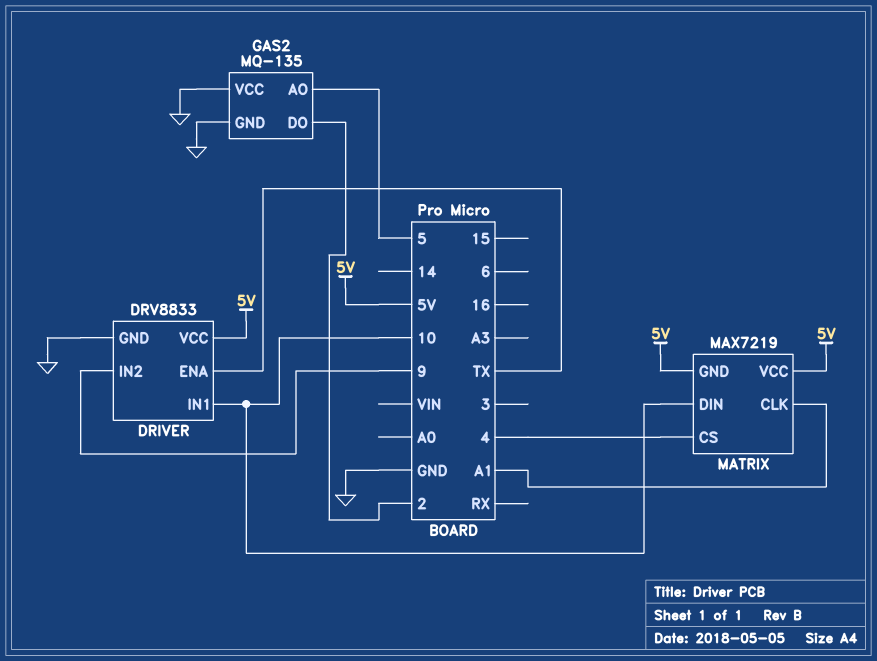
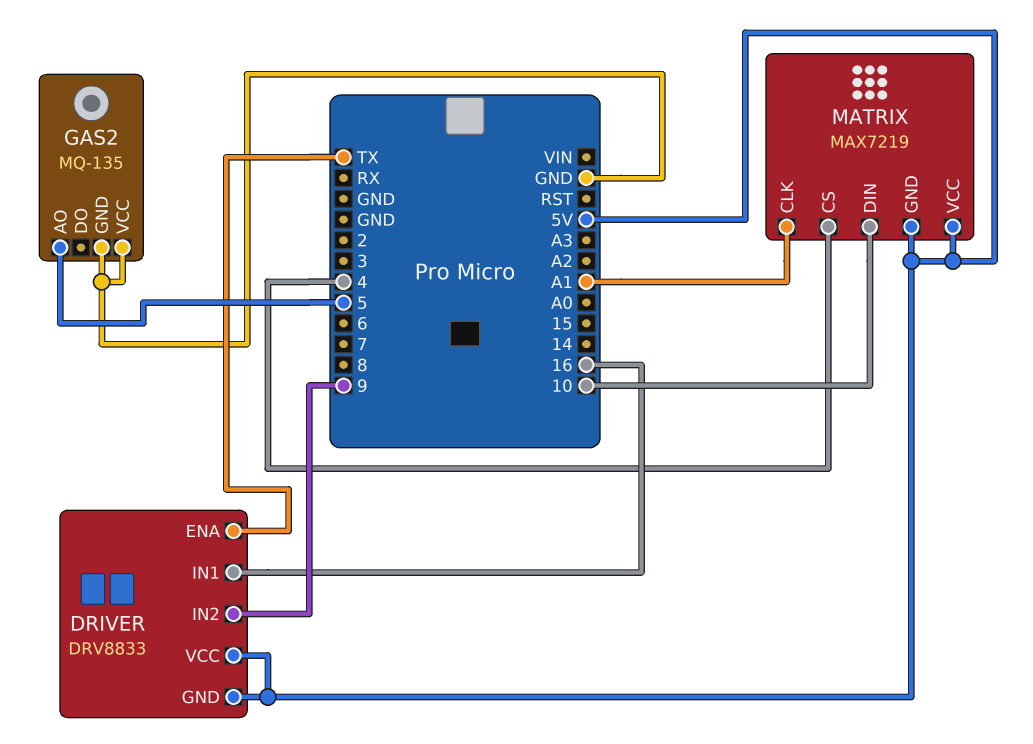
DRIVER pin GND: GND -> 5V
DRIVER pin IN1: 10 -> 16
GAS2 pin DO: 2 -> none

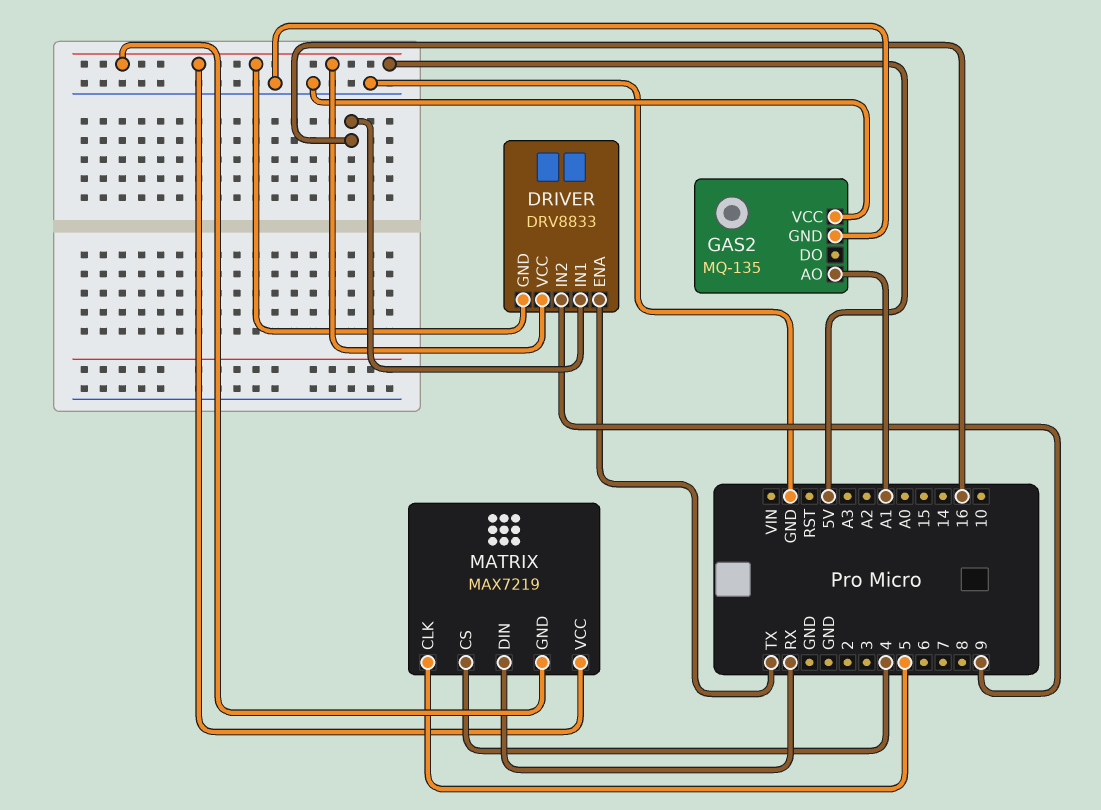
GAS2 pin AO: 5 -> A1
MATRIX pin CLK: A1 -> 5
MATRIX pin DIN: 10 -> RX

